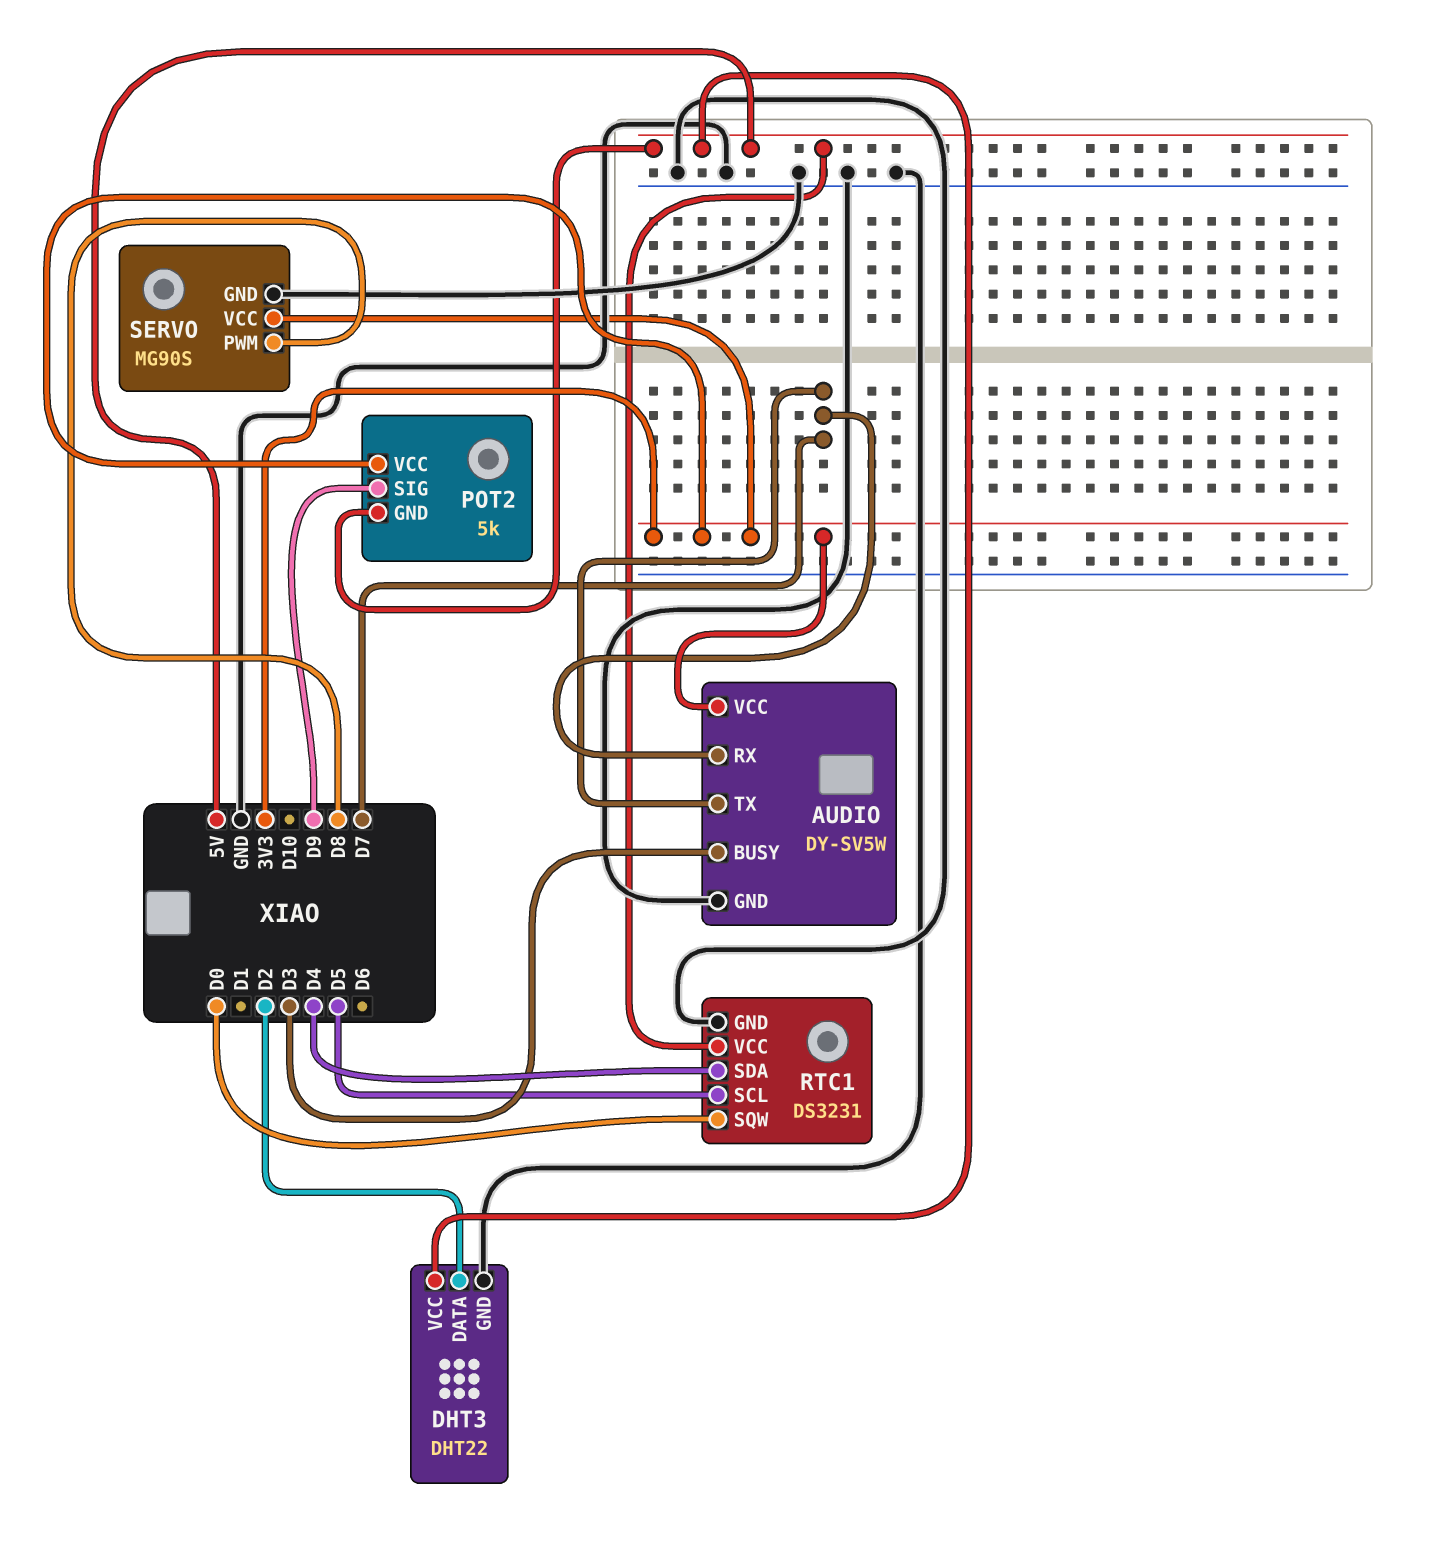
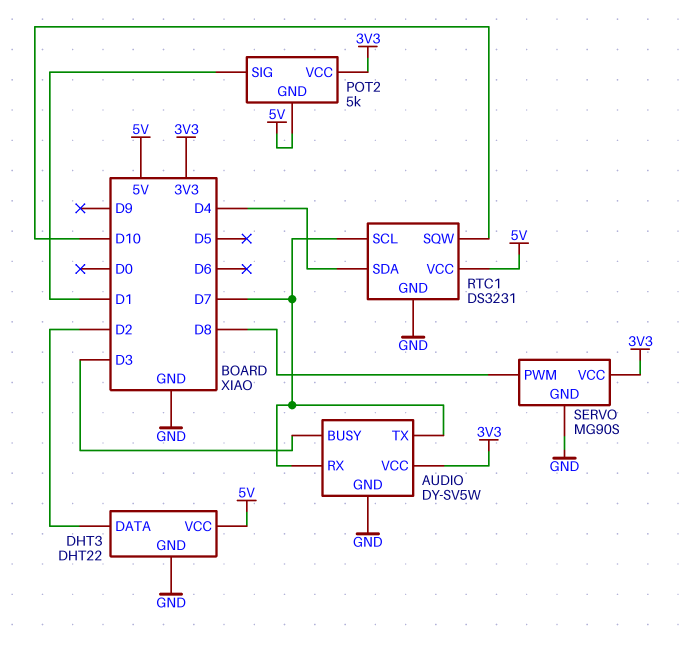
POT2 pin SIG: D9 -> D1
RTC1 pin SCL: D5 -> D7
RTC1 pin SQW: D0 -> D10

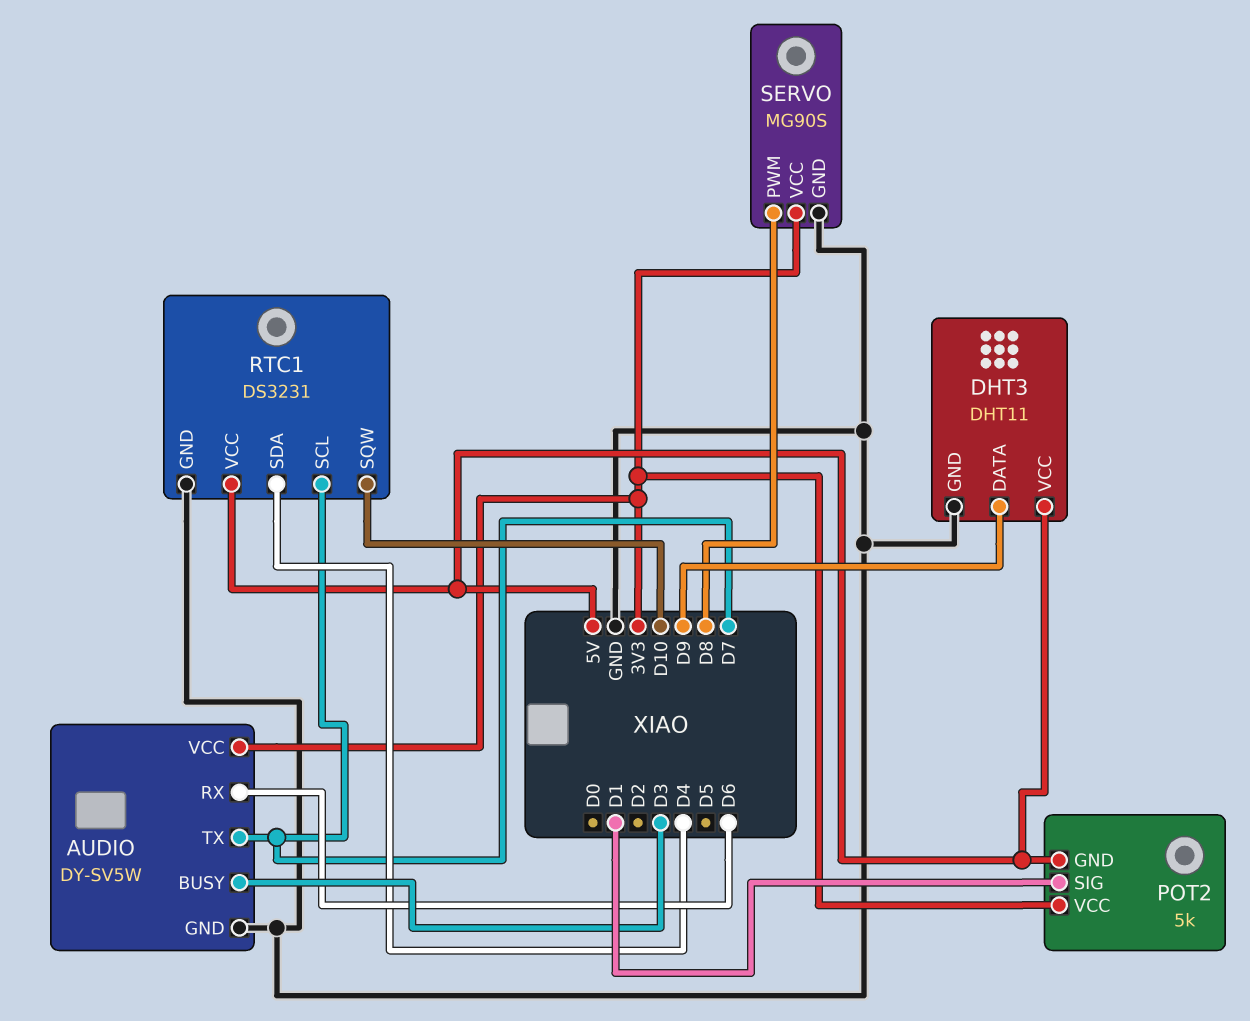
AUDIO pin RX: D7 -> D6
DHT3: DHT22 -> DHT11
DHT3 pin DATA: D2 -> D9

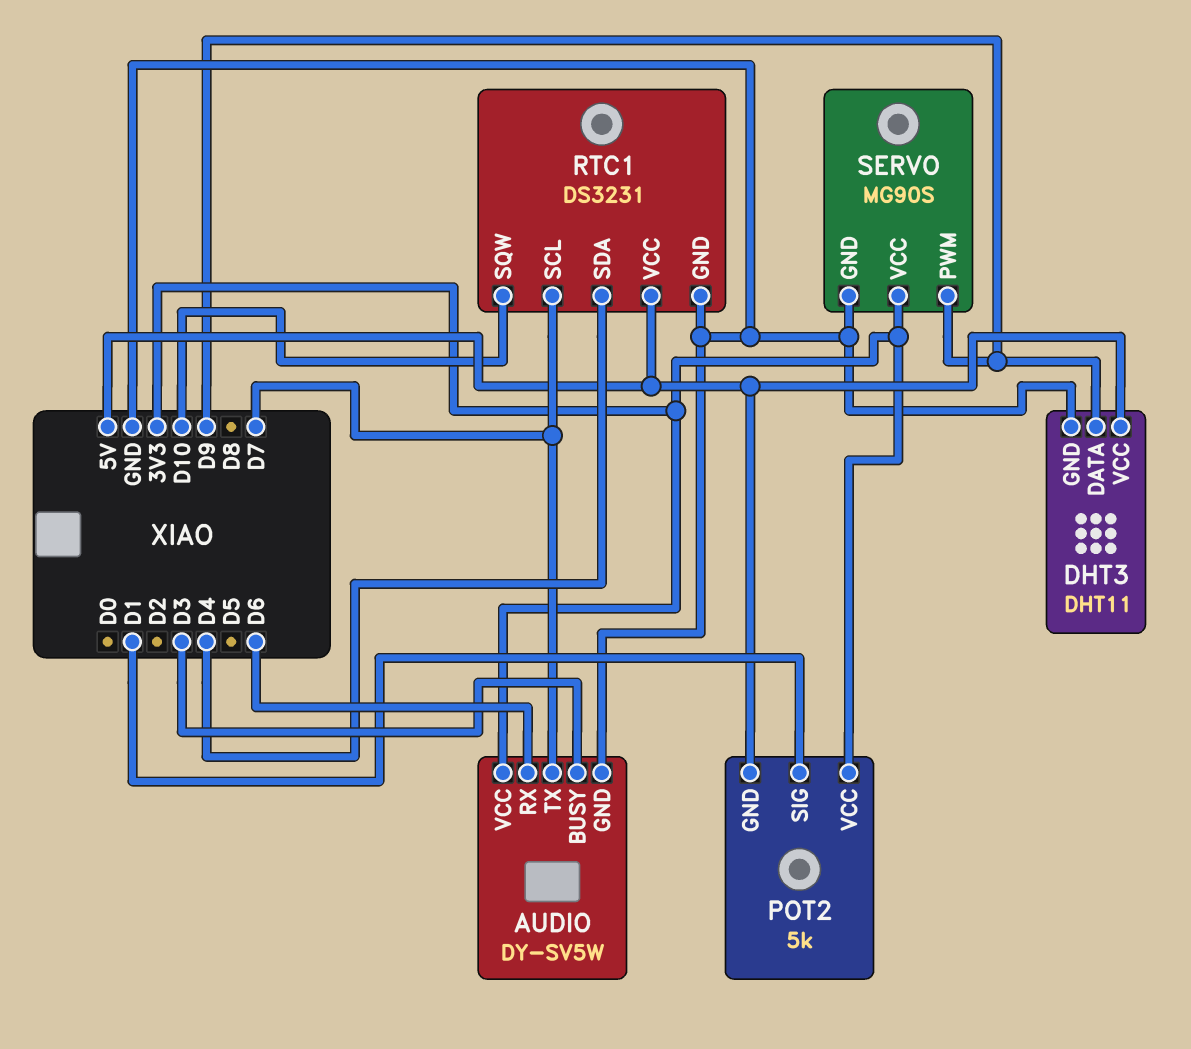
SERVO pin PWM: D8 -> D9

